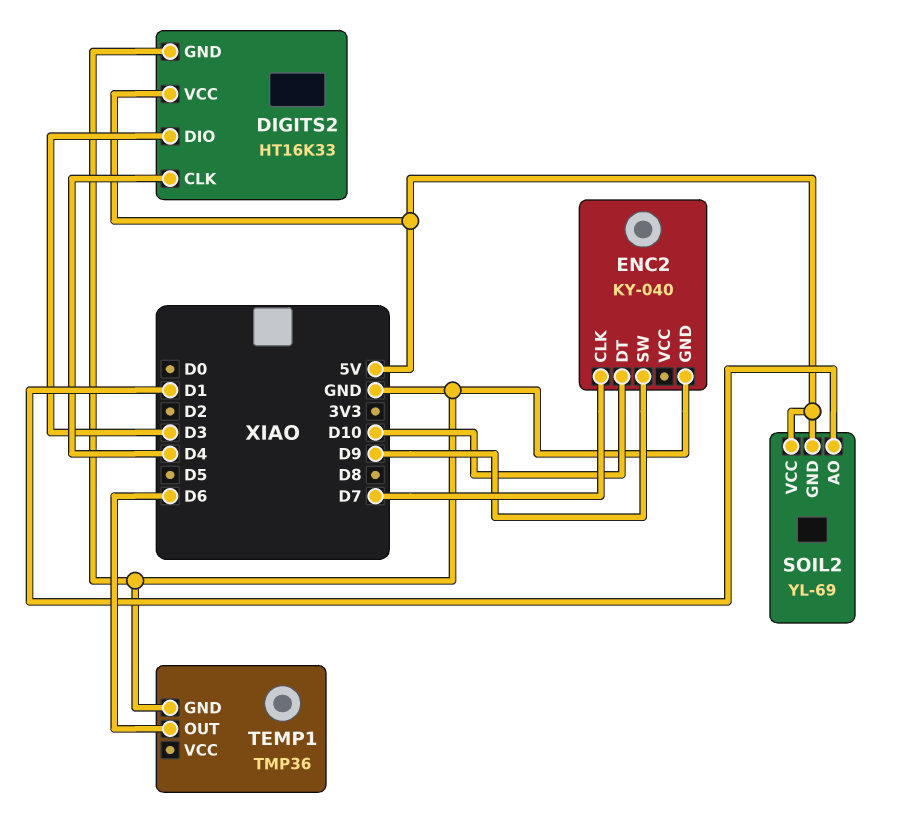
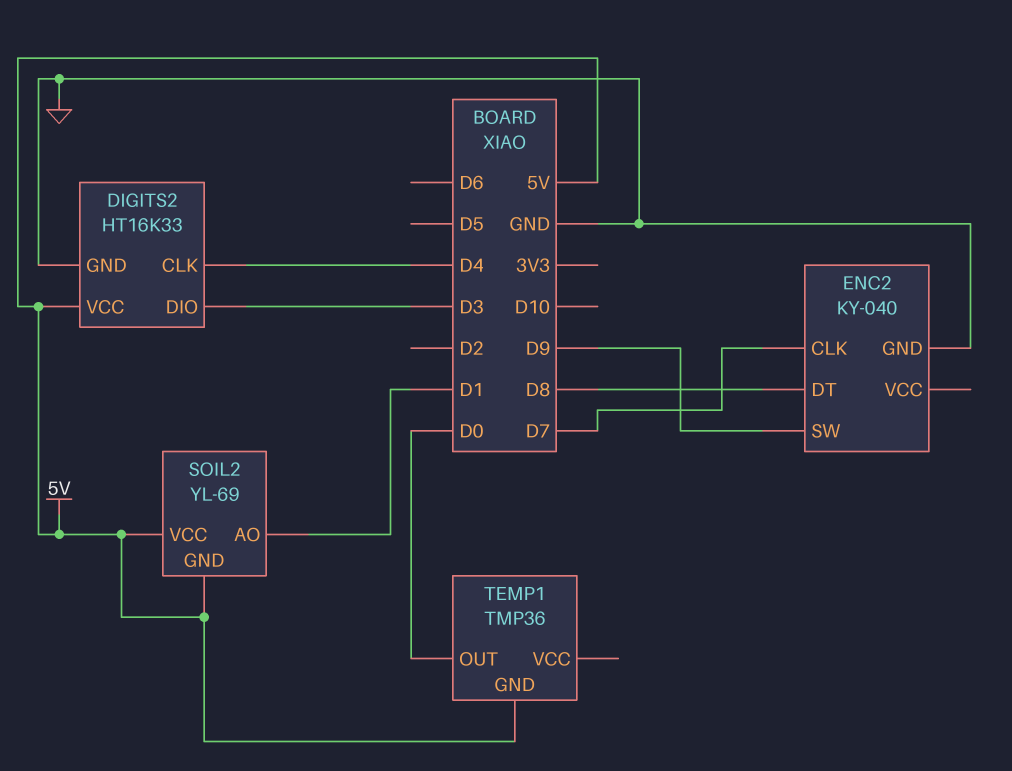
ENC2 pin DT: D10 -> D8
TEMP1 pin GND: GND -> 5V
TEMP1 pin OUT: D6 -> D0

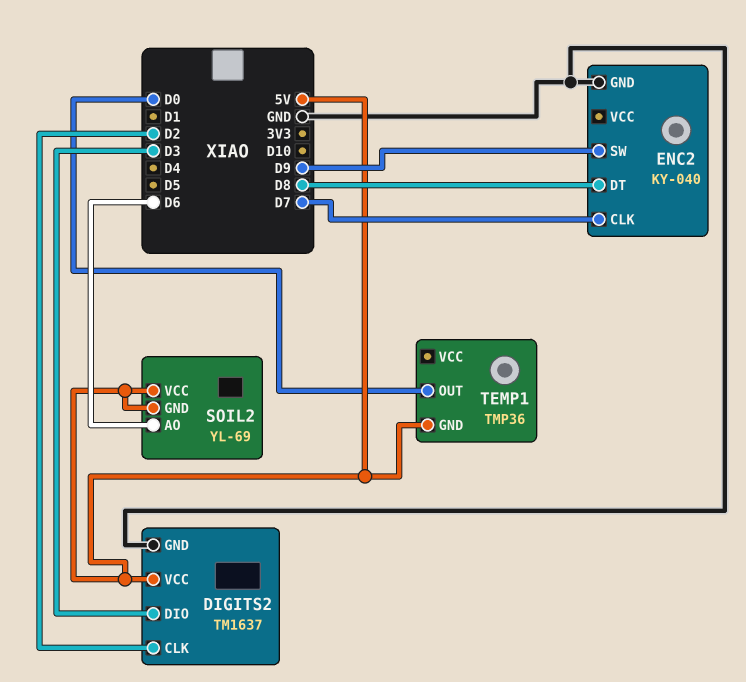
DIGITS2: HT16K33 -> TM1637
DIGITS2 pin CLK: D4 -> D2
SOIL2 pin AO: D1 -> D6

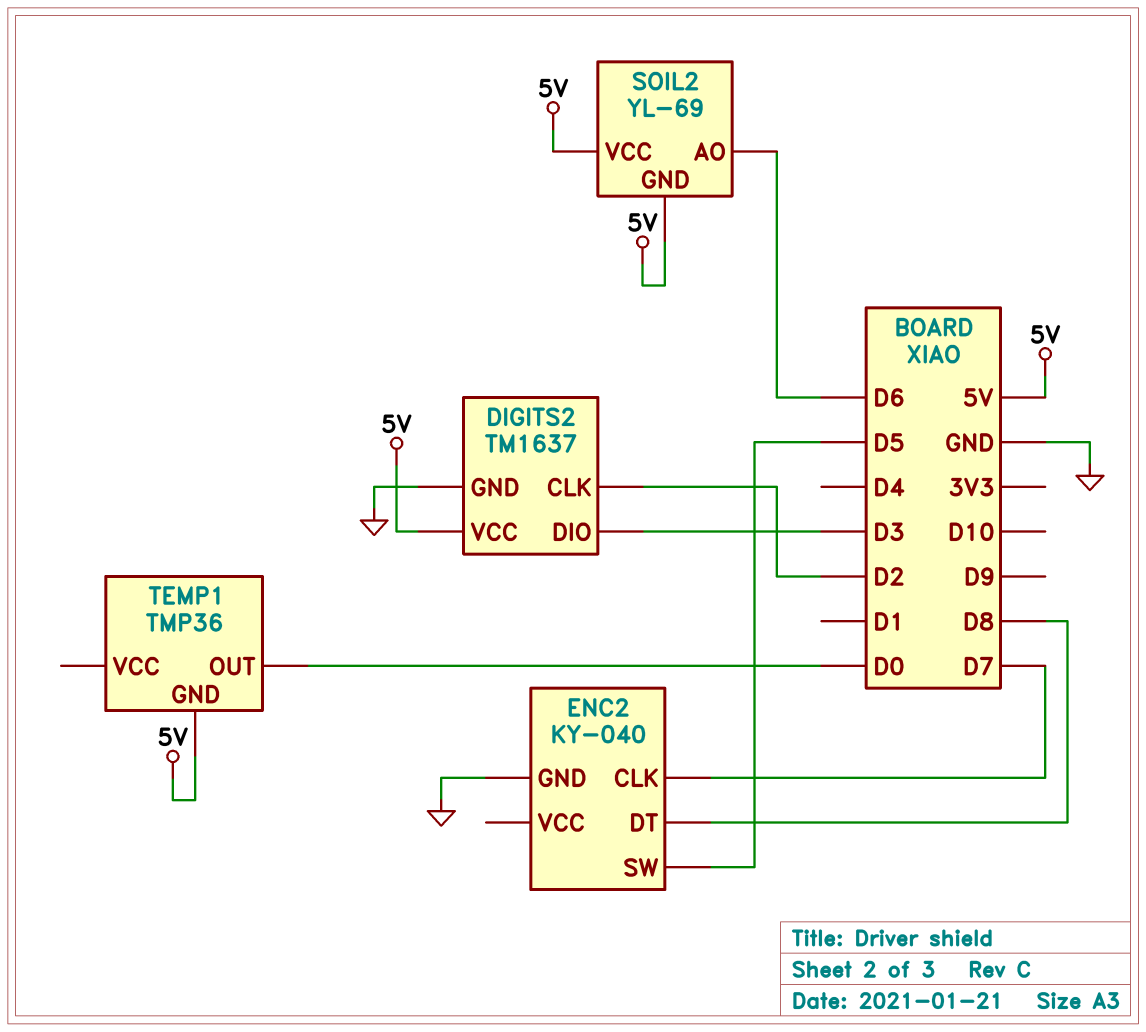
ENC2 pin SW: D9 -> D5

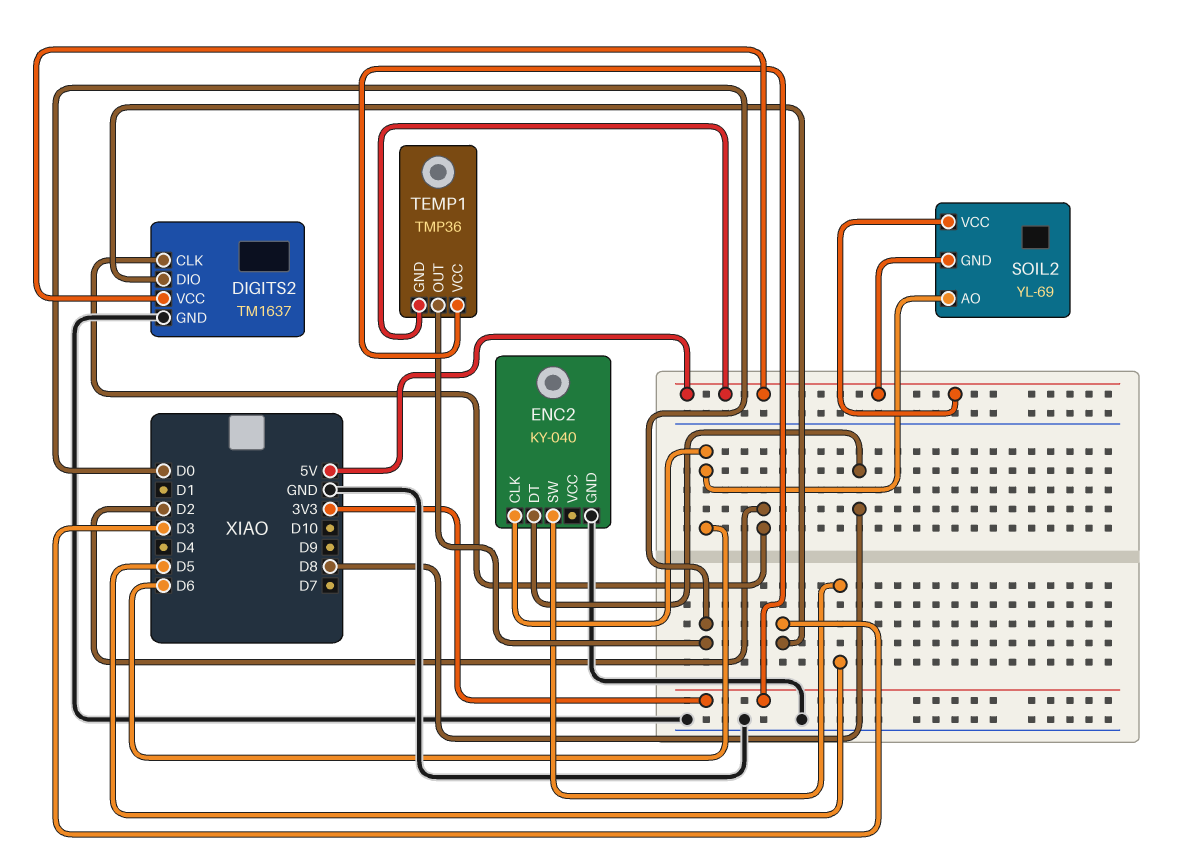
ENC2 pin CLK: D7 -> D6
TEMP1 pin VCC: none -> 3V3

